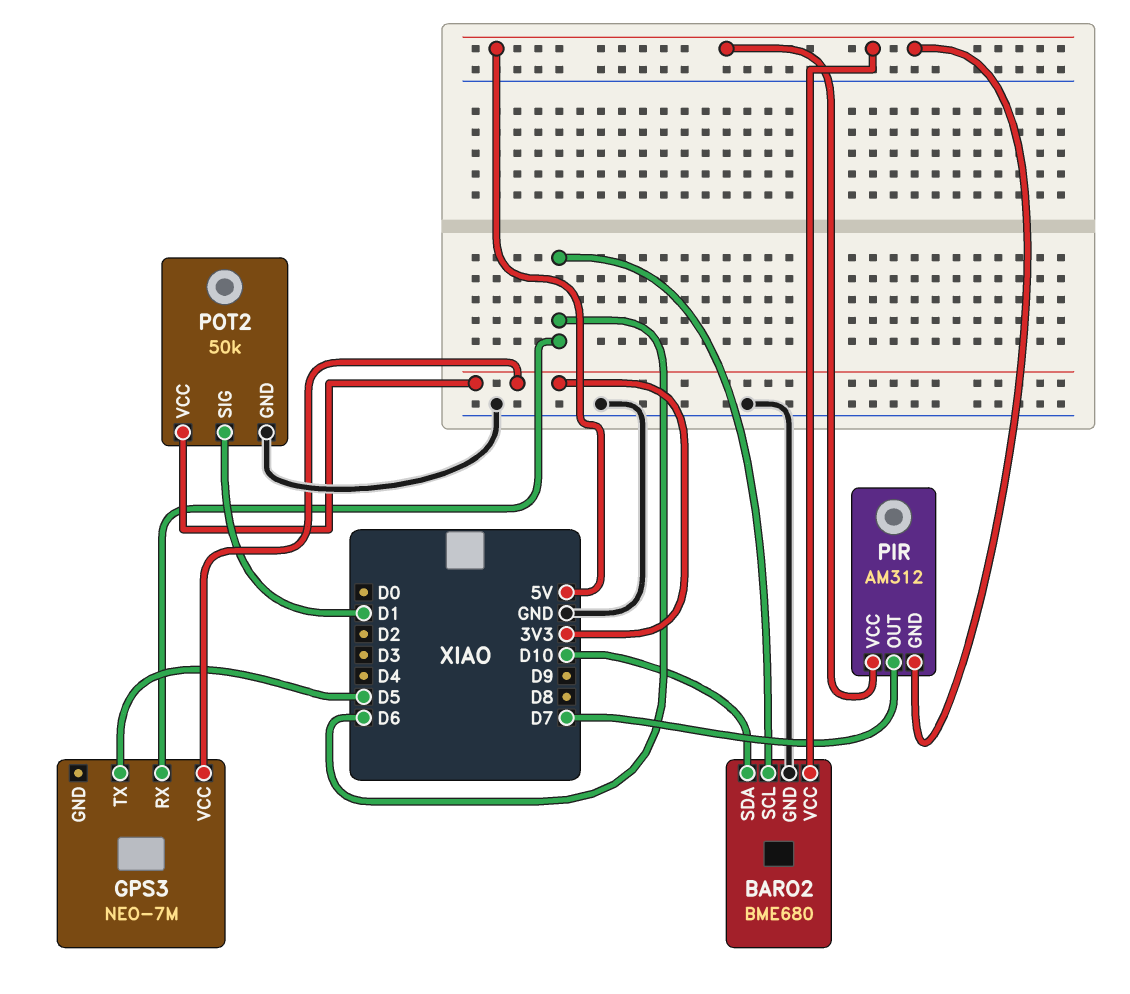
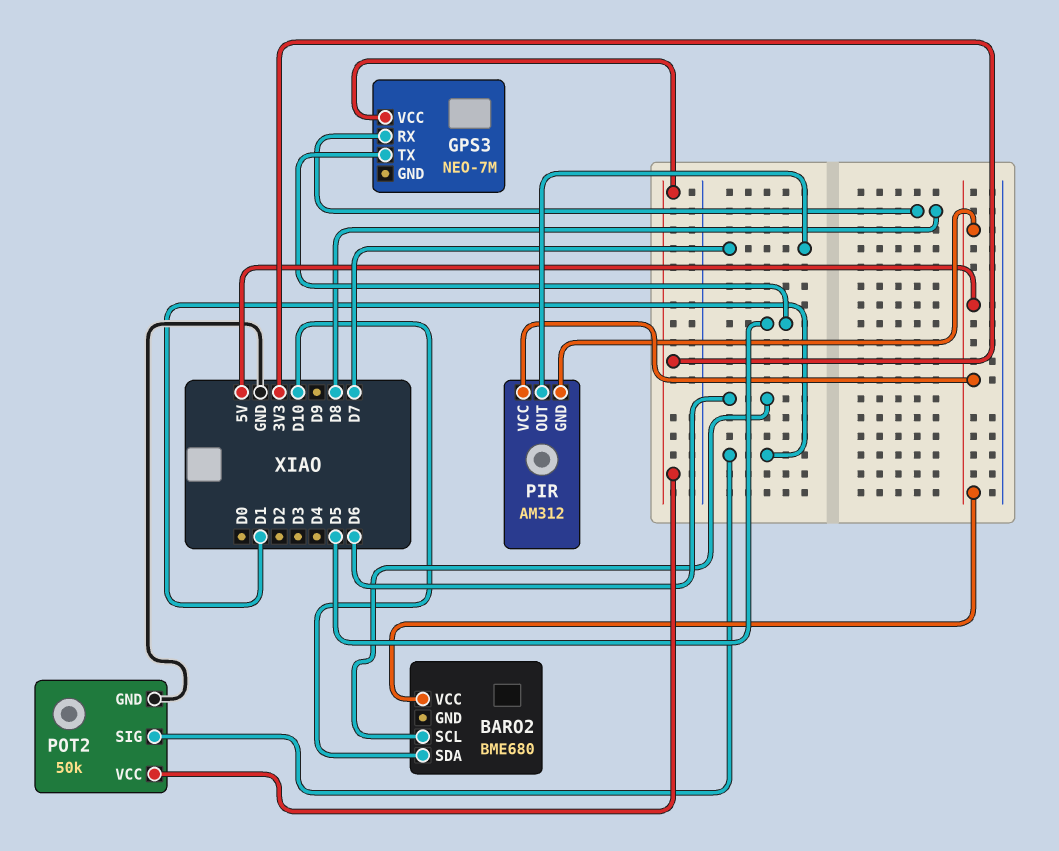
BARO2 pin GND: GND -> none
GPS3 pin RX: D6 -> D8

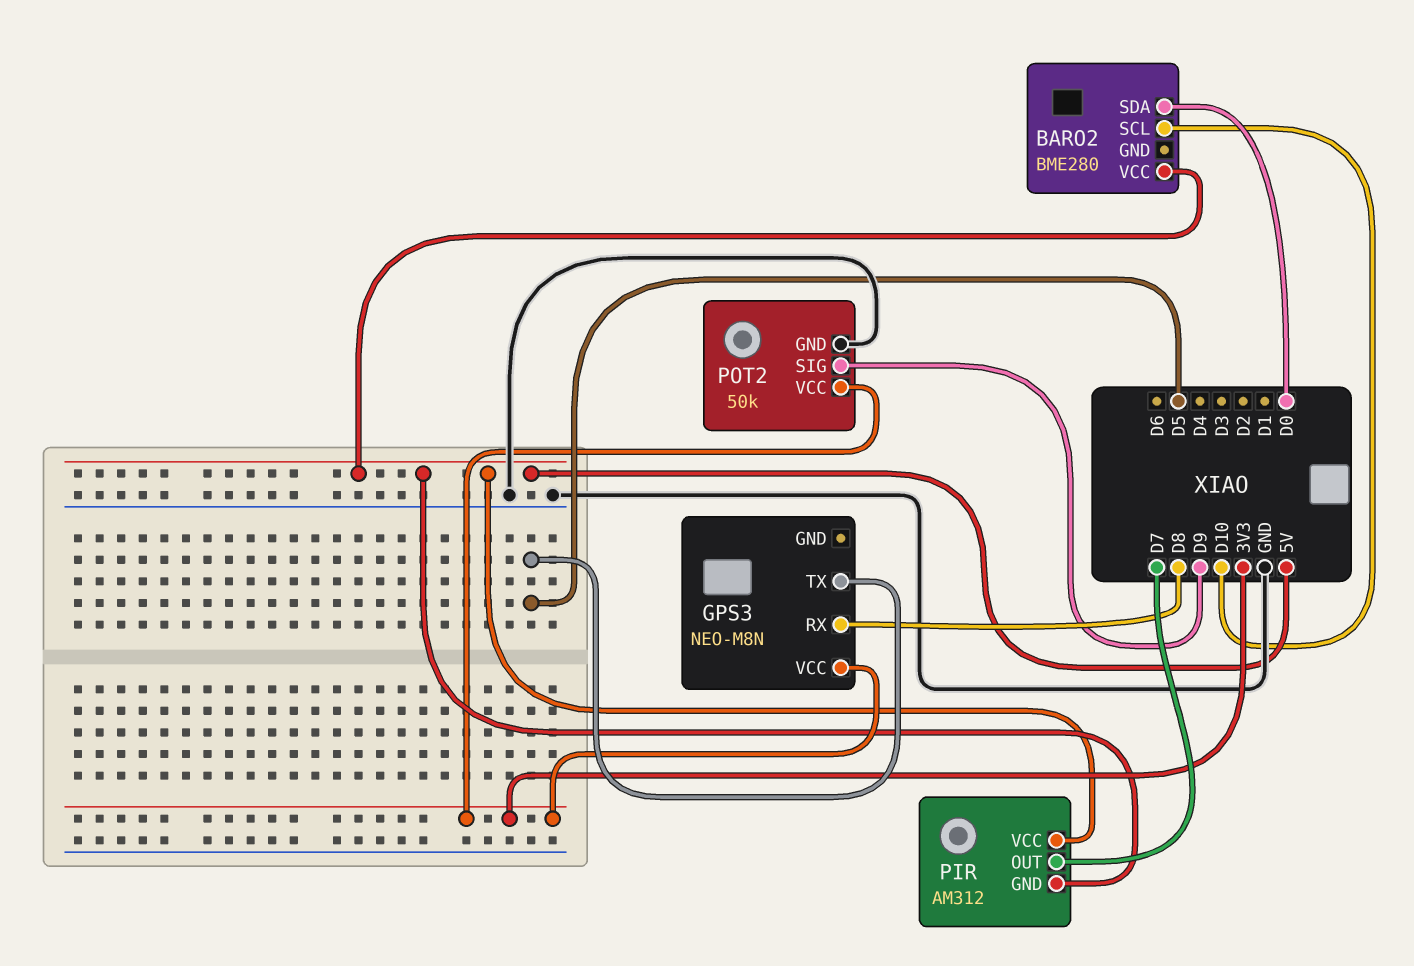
BARO2: BME680 -> BME280
BARO2 pin SCL: D6 -> D10
BARO2 pin SDA: D10 -> D0
GPS3: NEO-7M -> NEO-M8N
POT2 pin SIG: D1 -> D9

